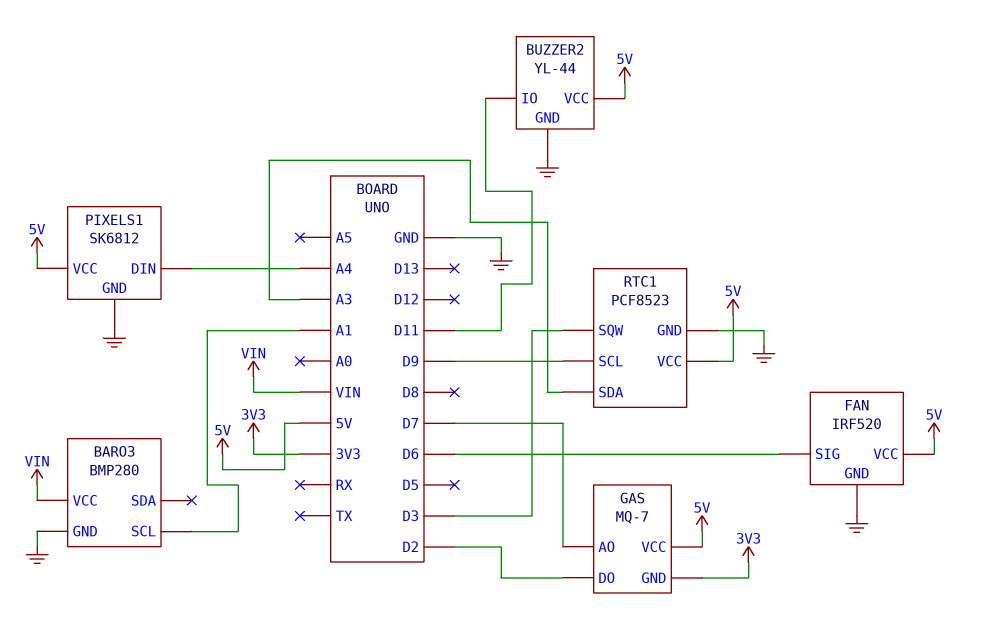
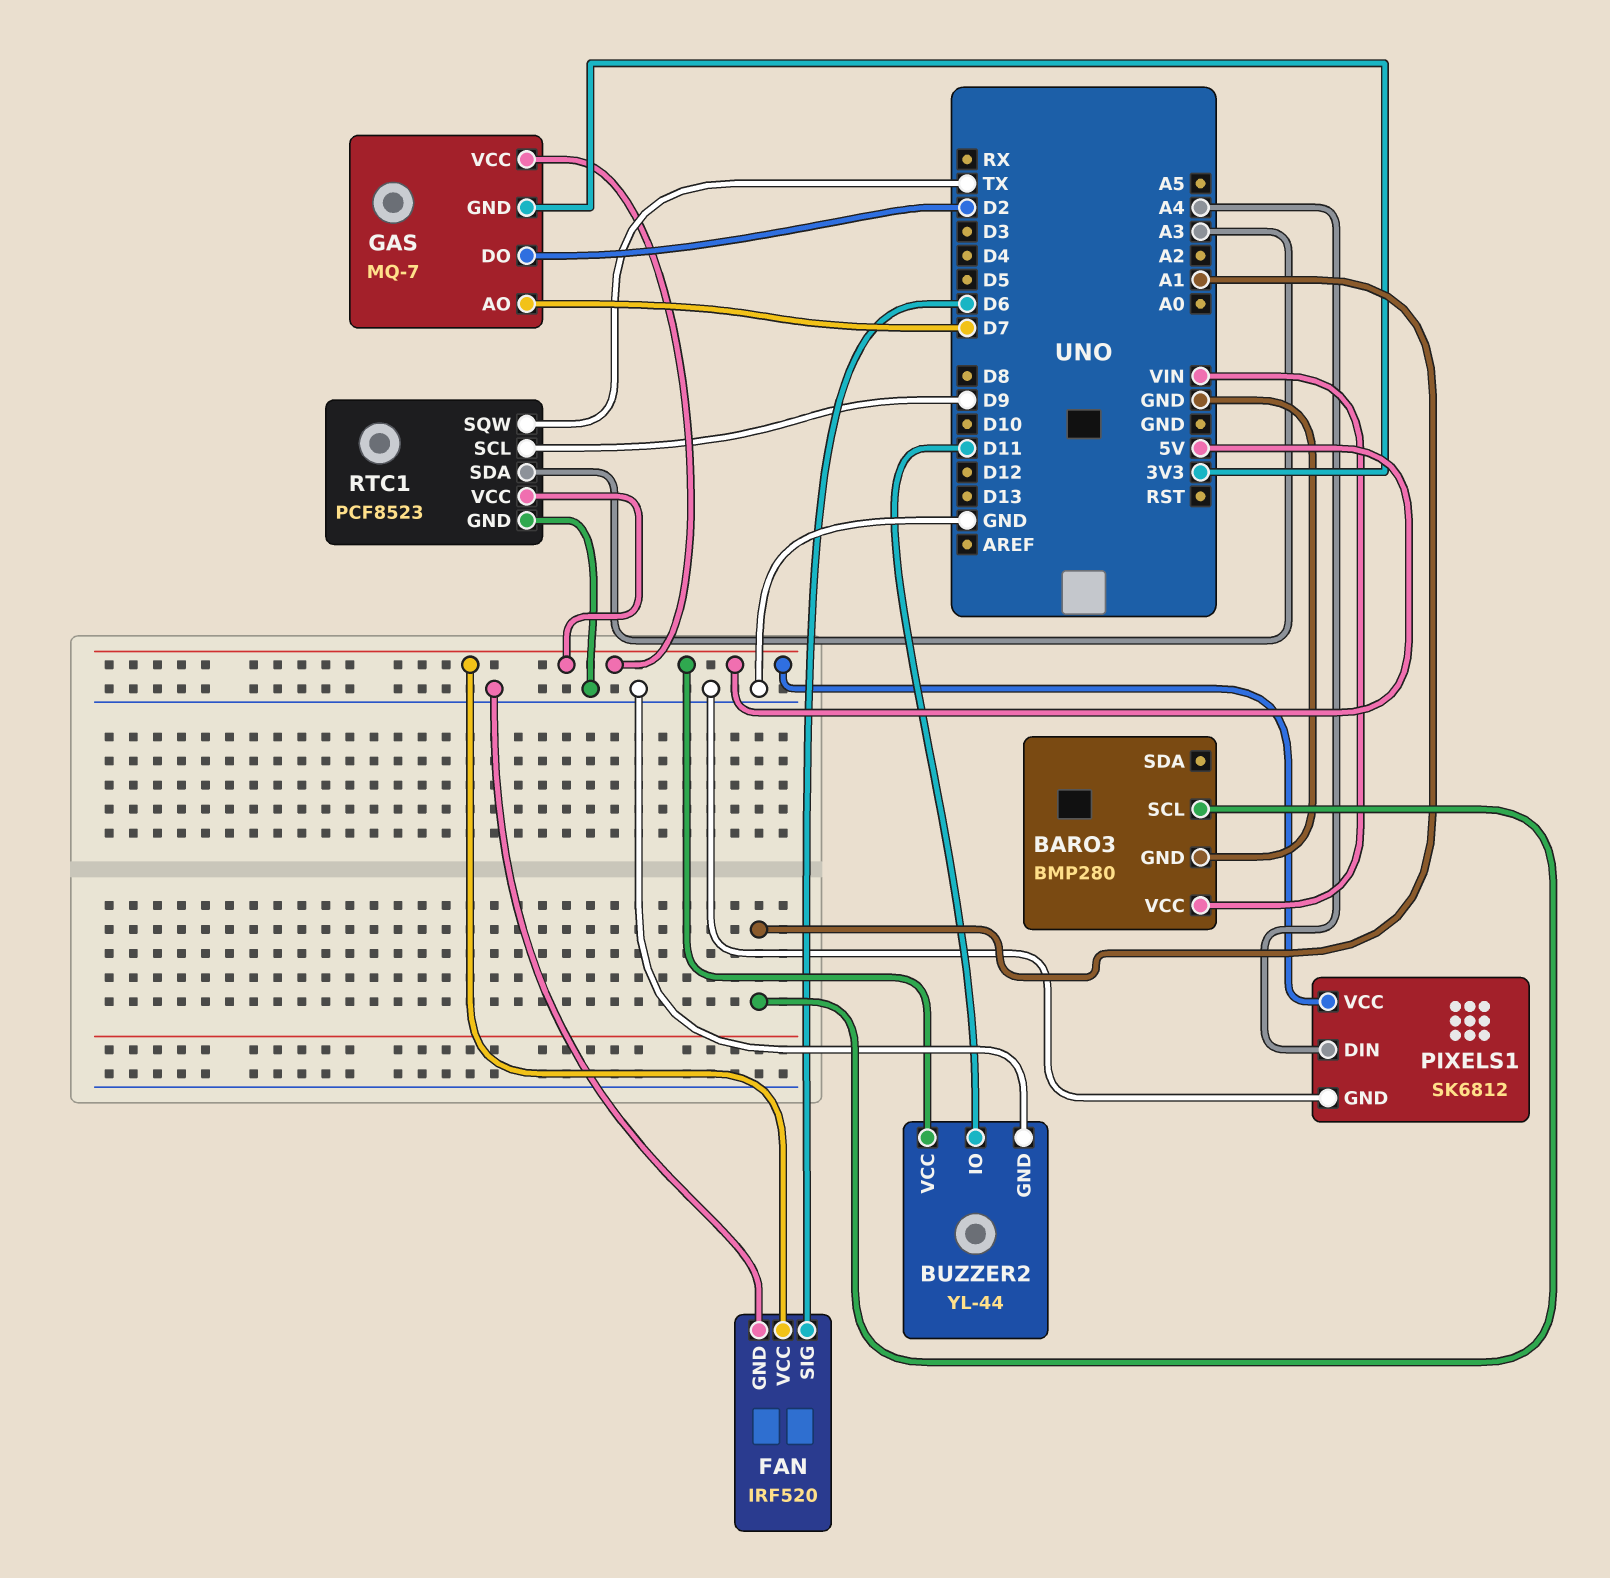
RTC1 pin SQW: D3 -> TX

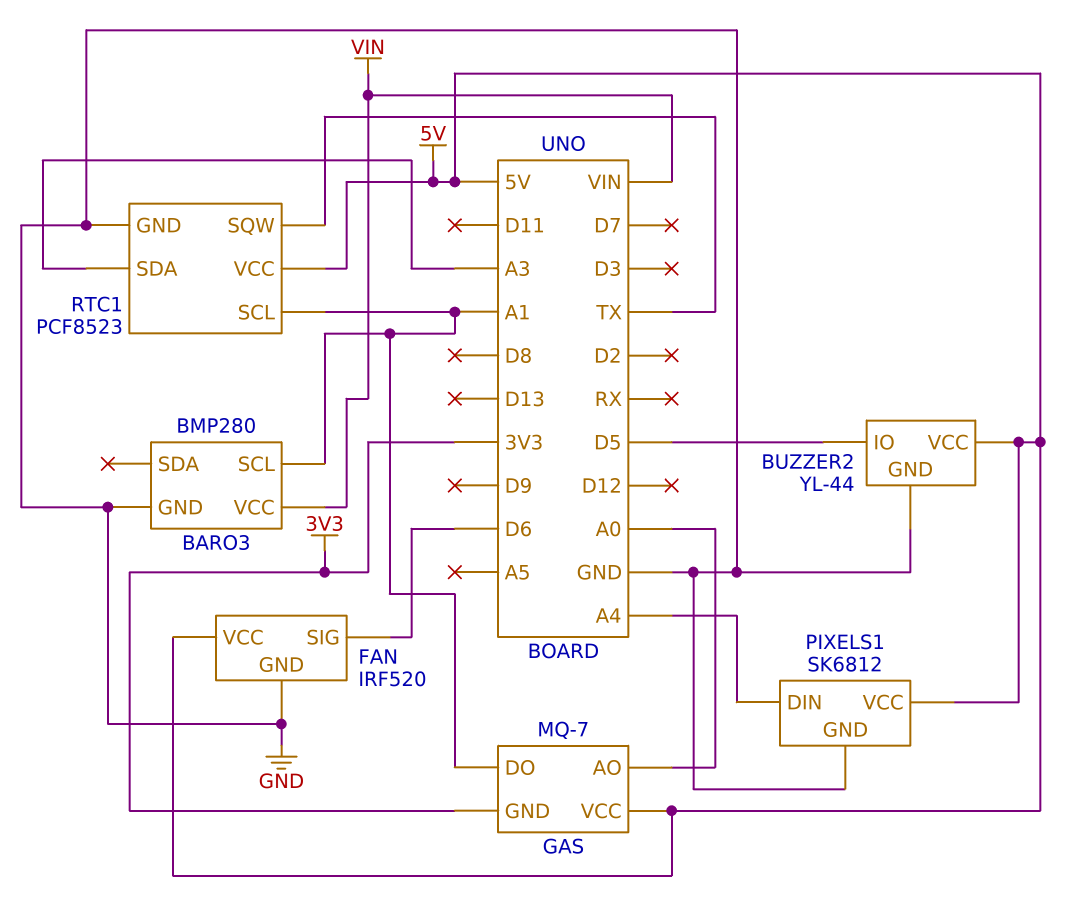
BUZZER2 pin IO: D11 -> D5
GAS pin AO: D7 -> A0
GAS pin DO: D2 -> A1
RTC1 pin SCL: D9 -> A1

